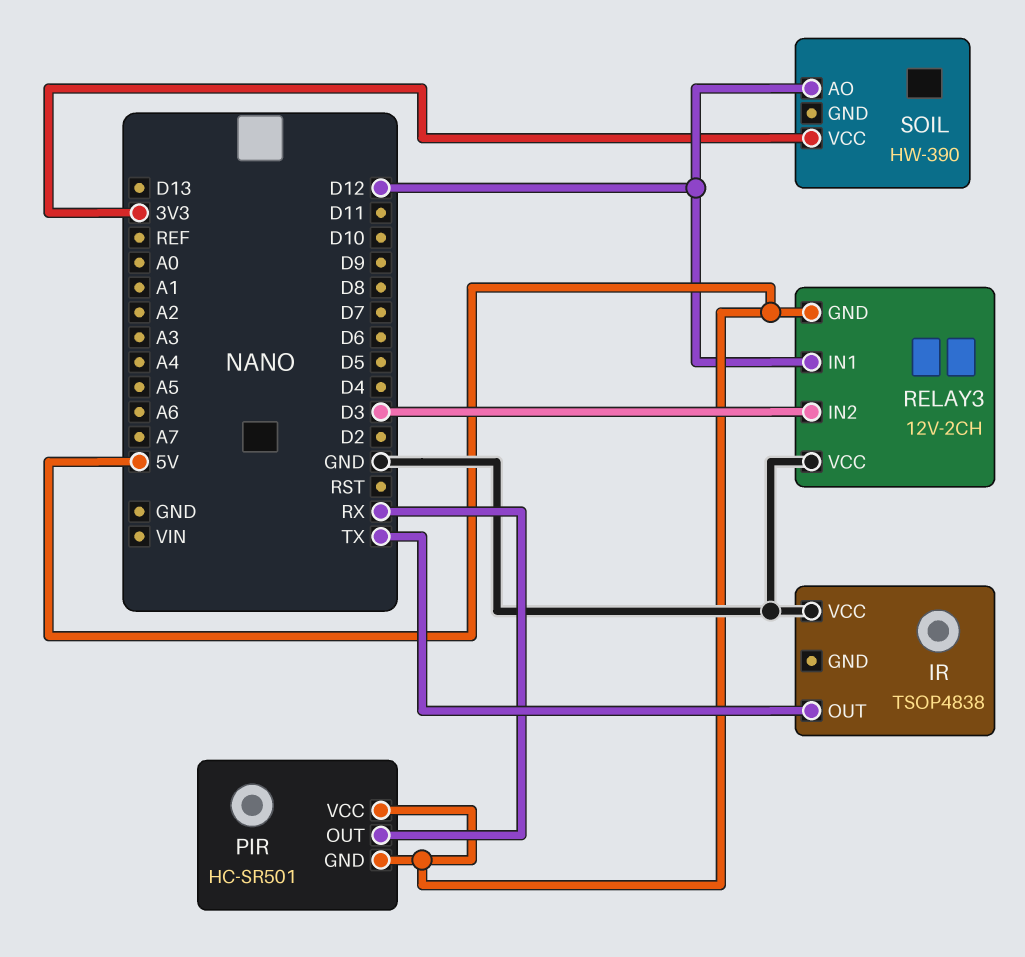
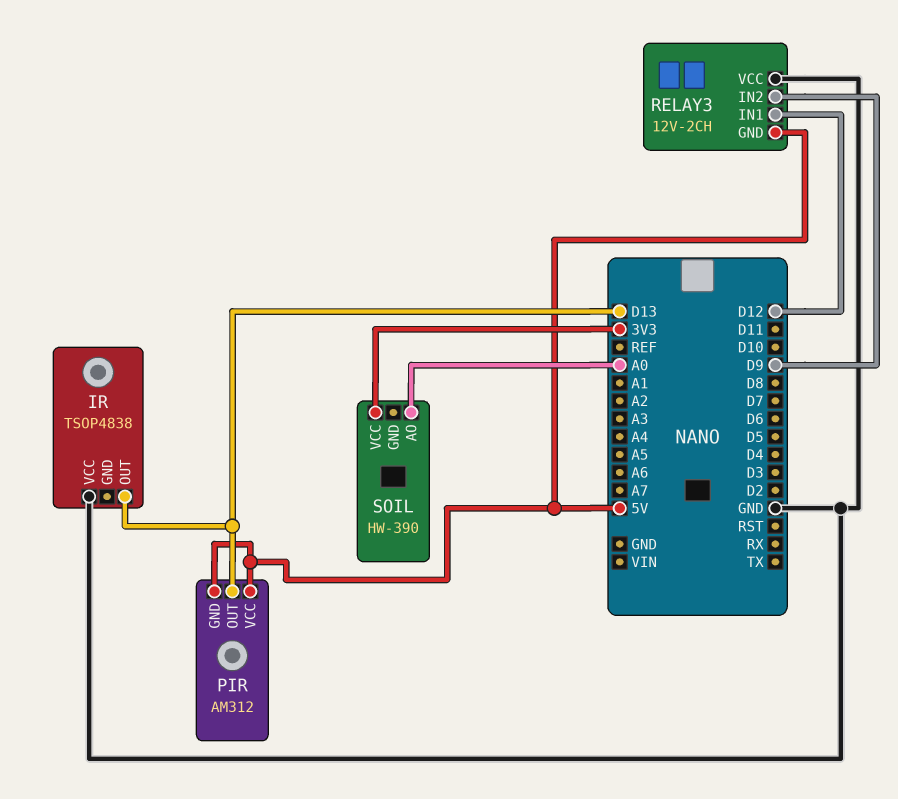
IR pin OUT: TX -> D13
PIR: HC-SR501 -> AM312
PIR pin OUT: RX -> D13
RELAY3 pin IN2: D3 -> D9
SOIL pin AO: D12 -> A0

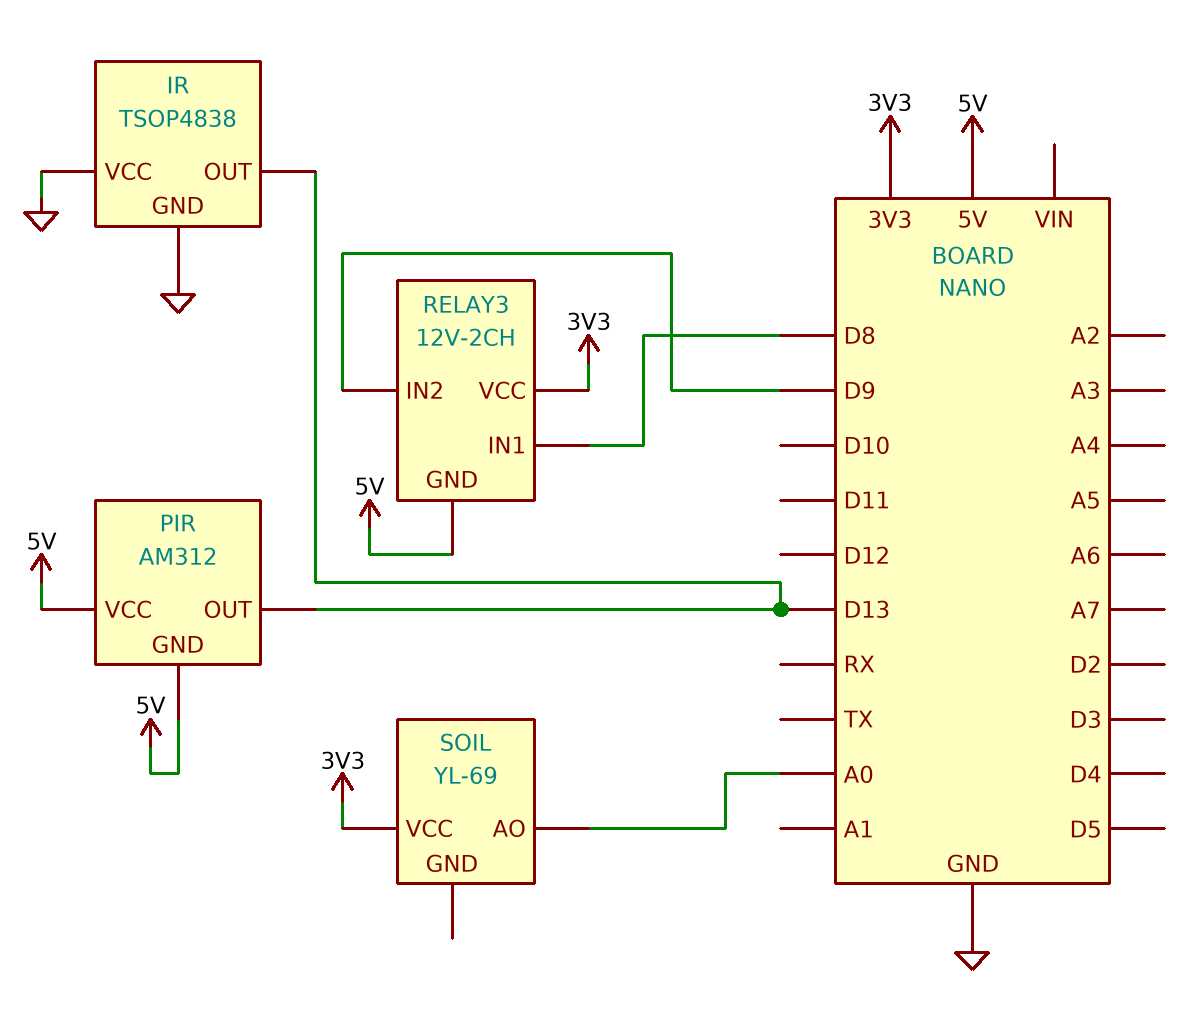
IR pin GND: none -> GND
RELAY3 pin IN1: D12 -> D8
RELAY3 pin VCC: GND -> 3V3
SOIL: HW-390 -> YL-69

